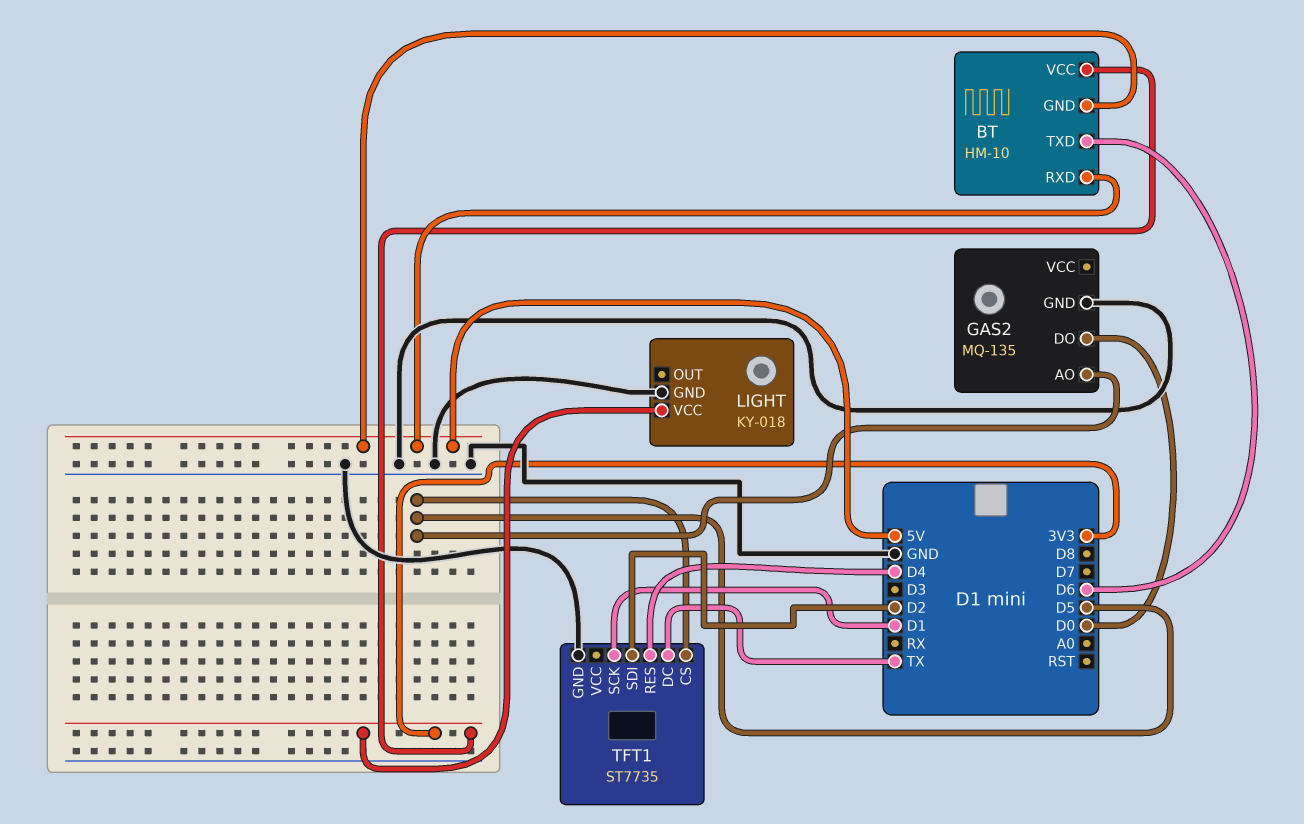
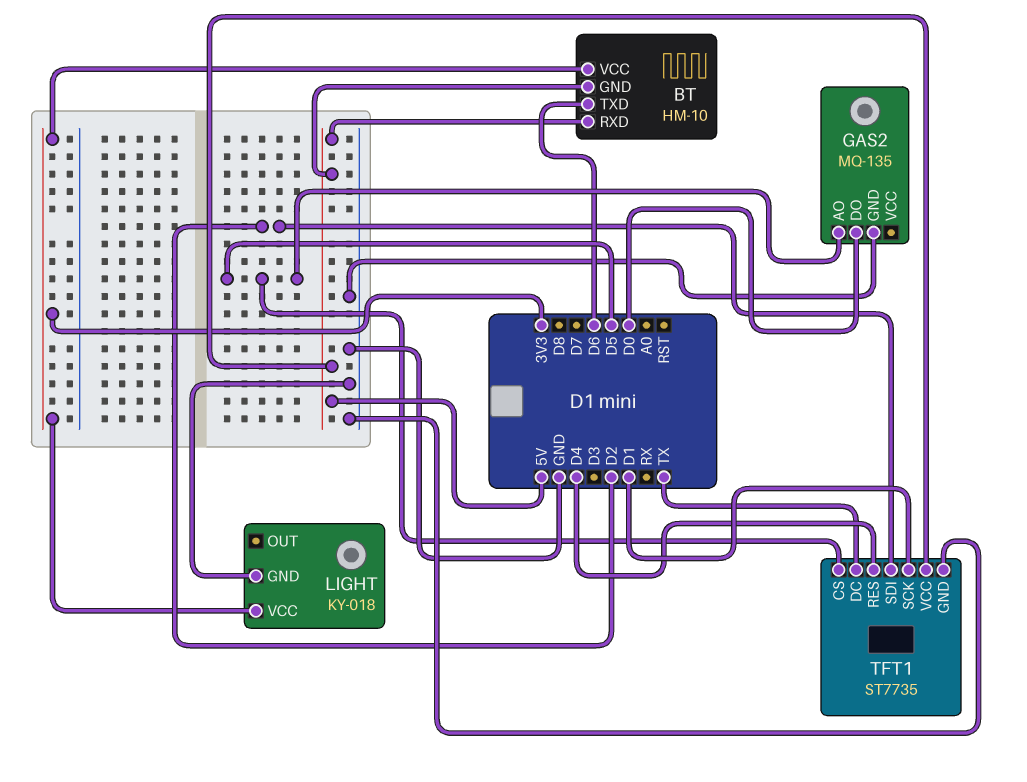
TFT1 pin VCC: none -> 5V

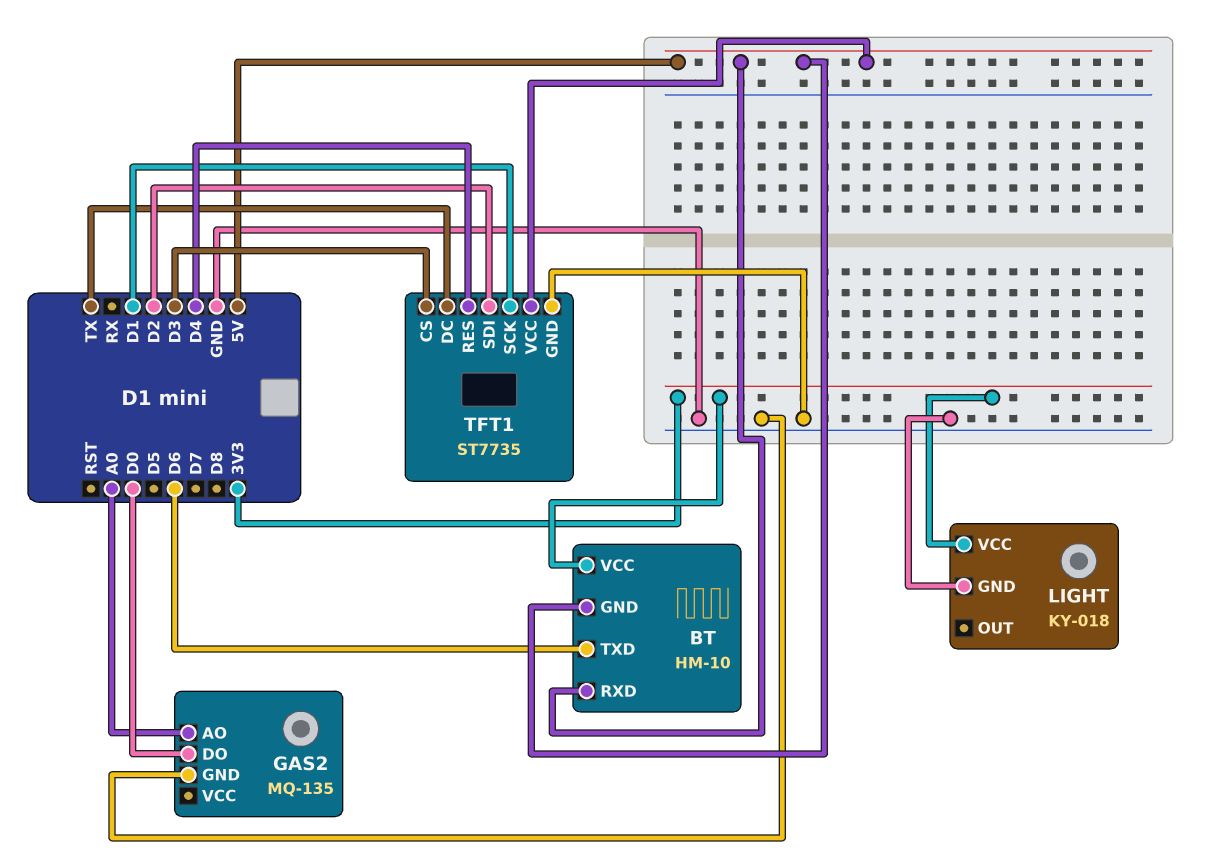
GAS2 pin AO: D5 -> A0
TFT1 pin CS: D5 -> D3

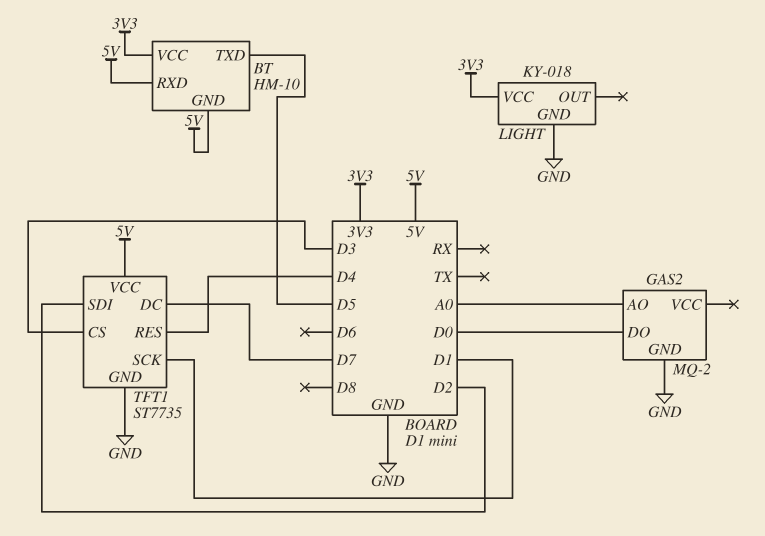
BT pin TXD: D6 -> D5
GAS2: MQ-135 -> MQ-2
TFT1 pin DC: TX -> D7

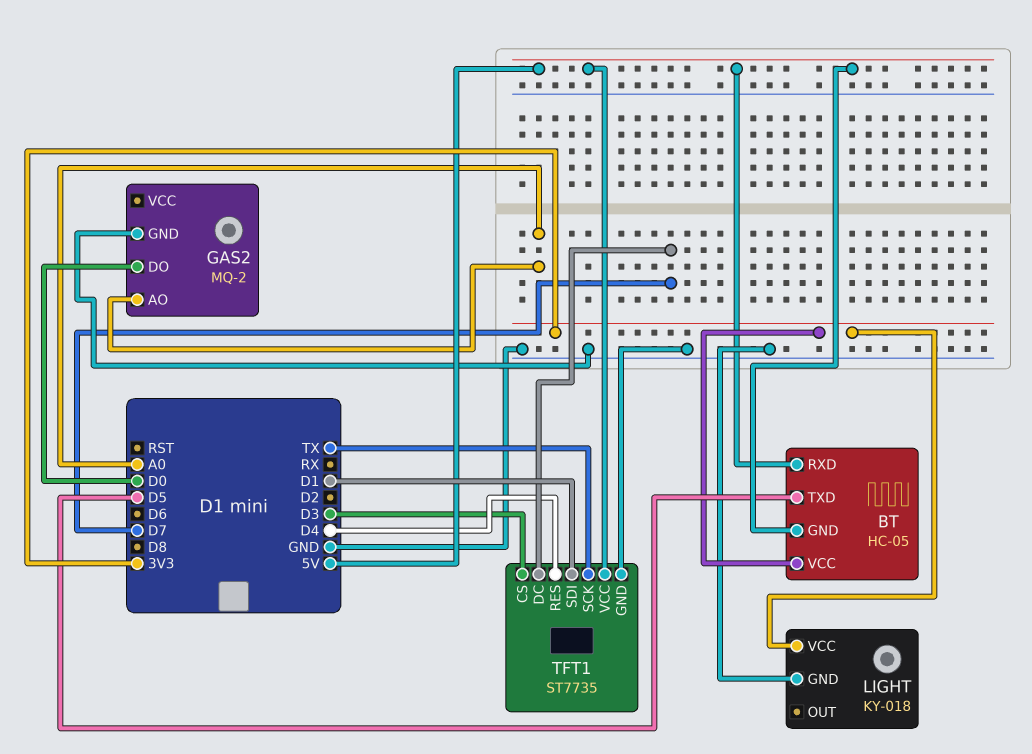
BT: HM-10 -> HC-05
TFT1 pin SCK: D1 -> TX
TFT1 pin SDI: D2 -> D1

